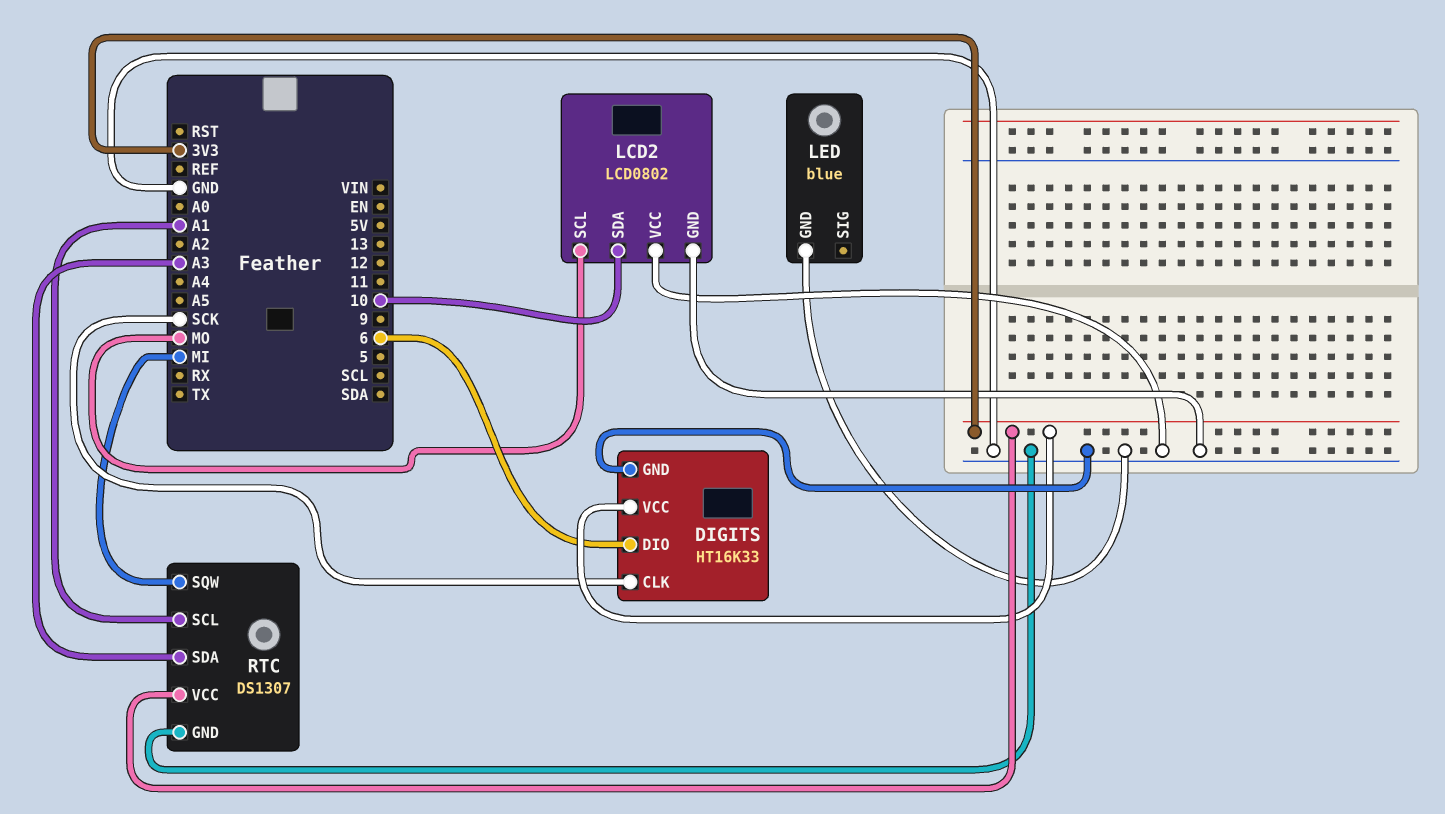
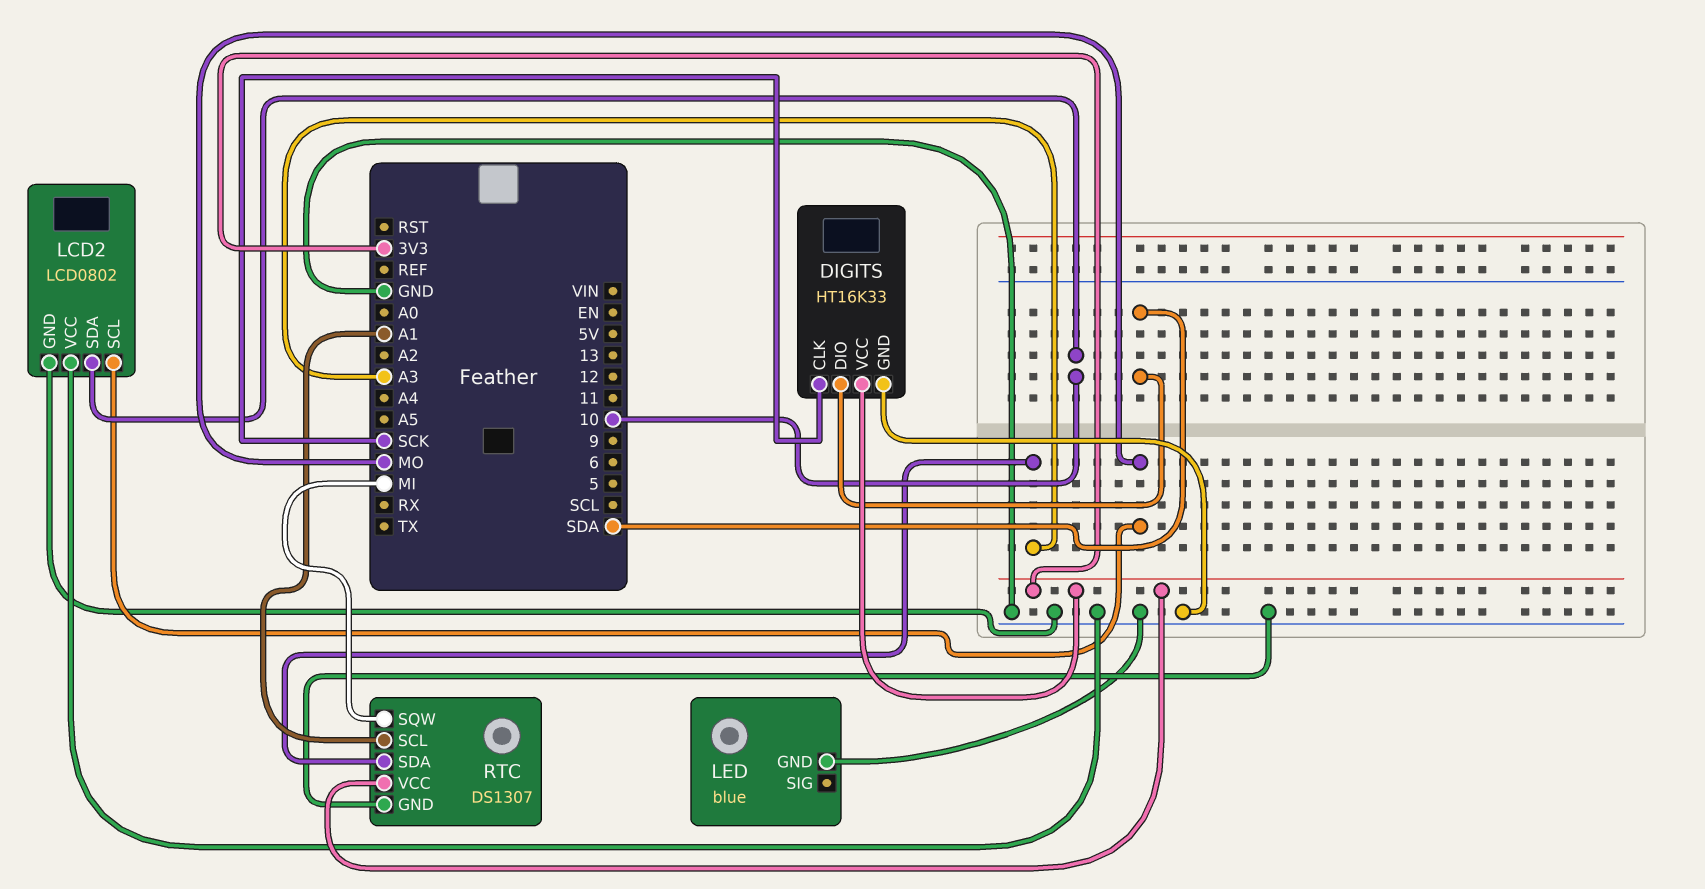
DIGITS pin DIO: 6 -> SDA

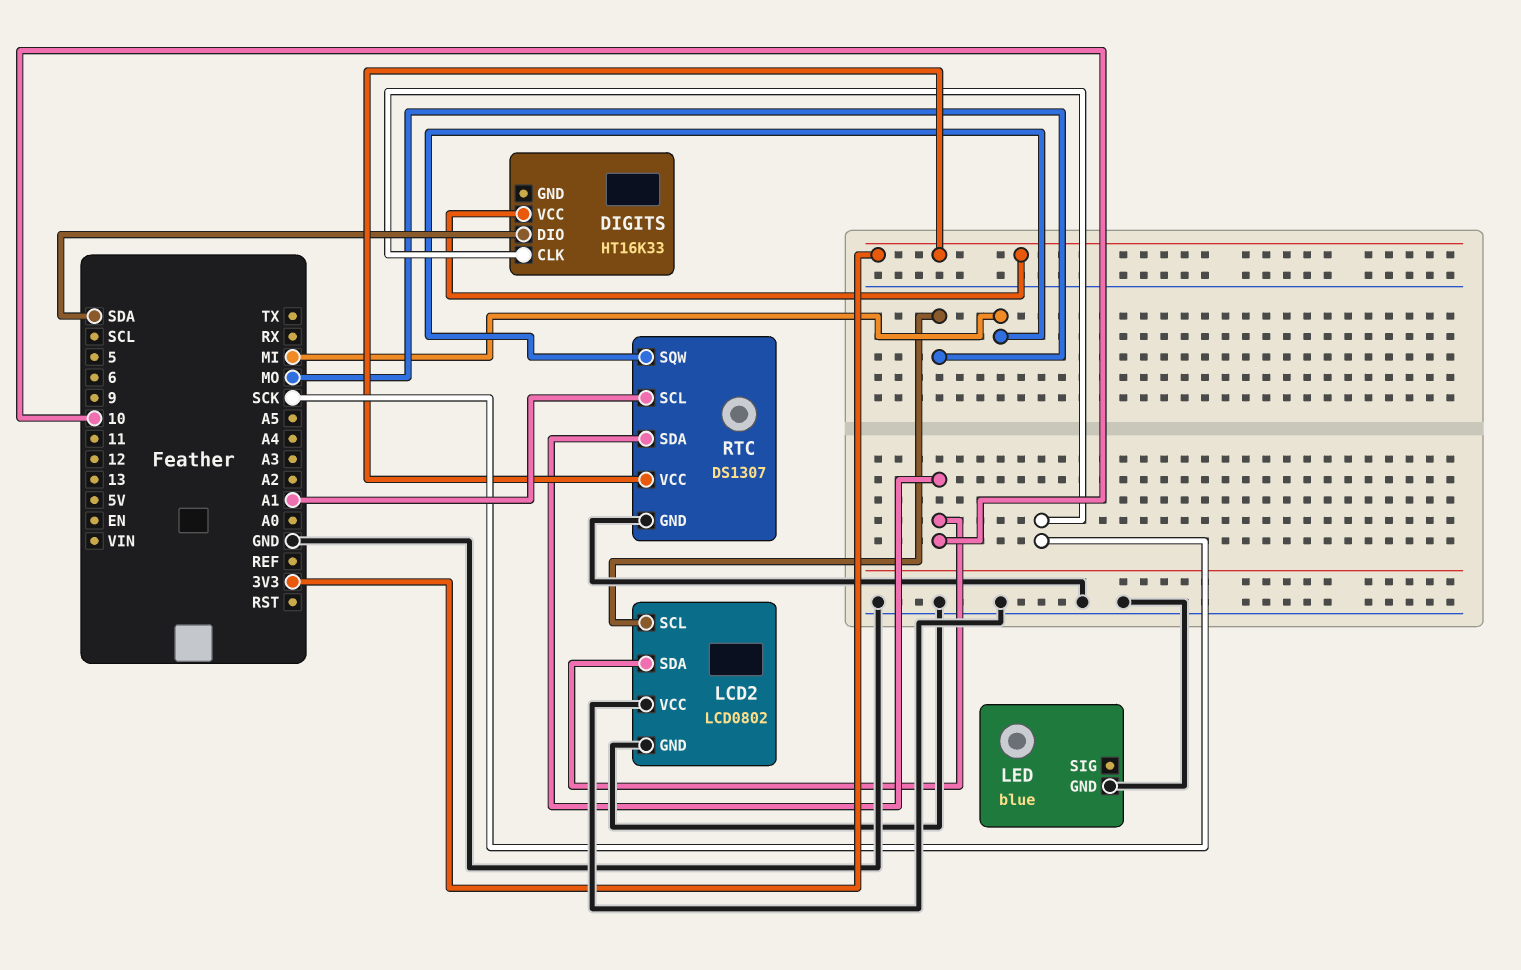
DIGITS pin GND: GND -> none
RTC pin SDA: A3 -> 10

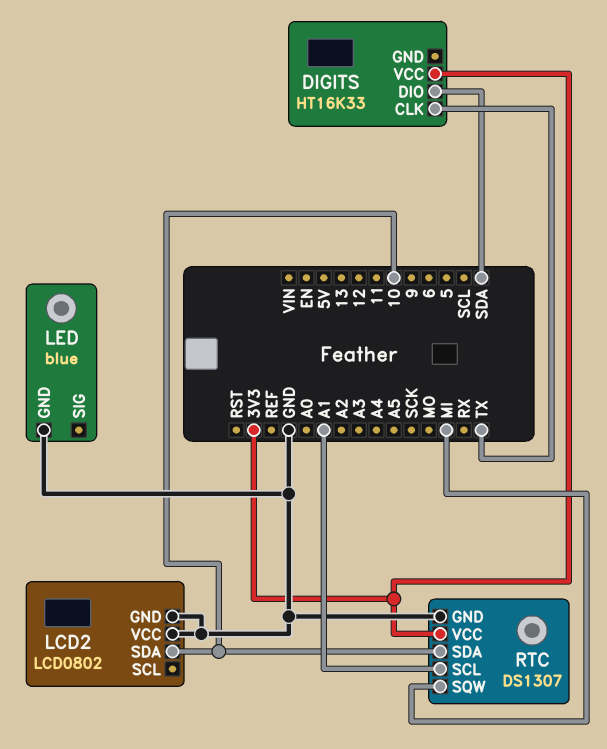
DIGITS pin CLK: SCK -> TX
LCD2 pin SCL: MO -> none

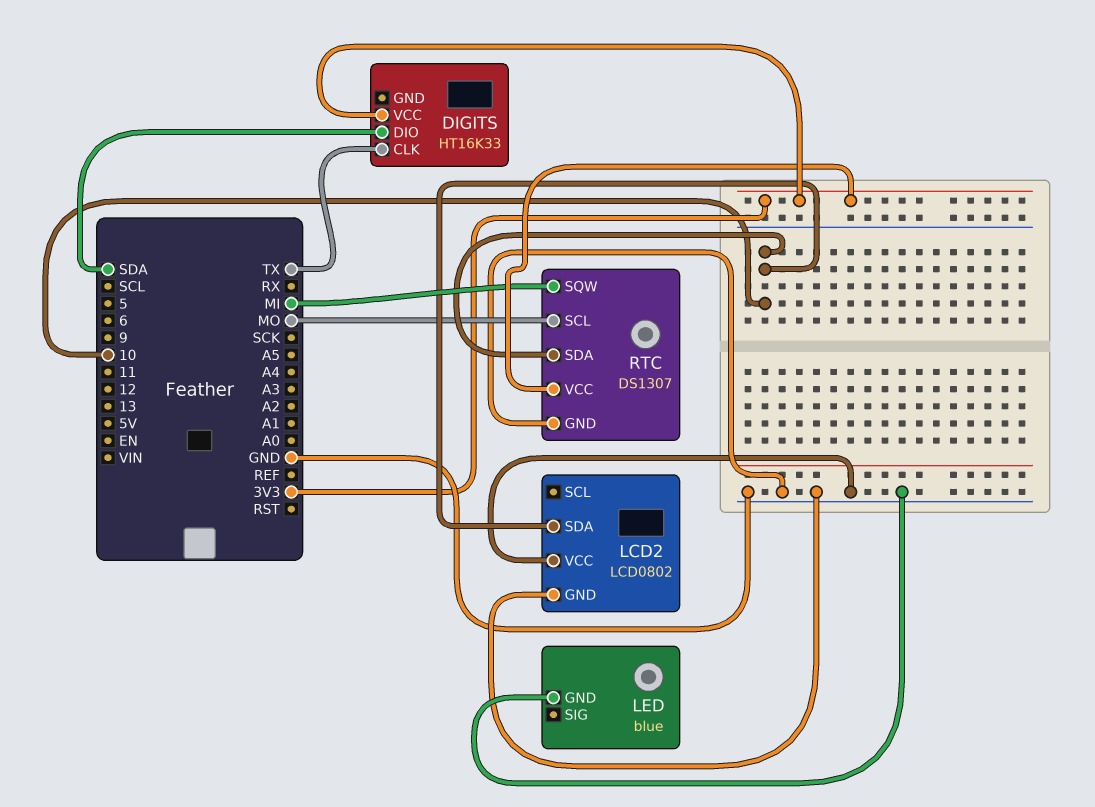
RTC pin SCL: A1 -> MO

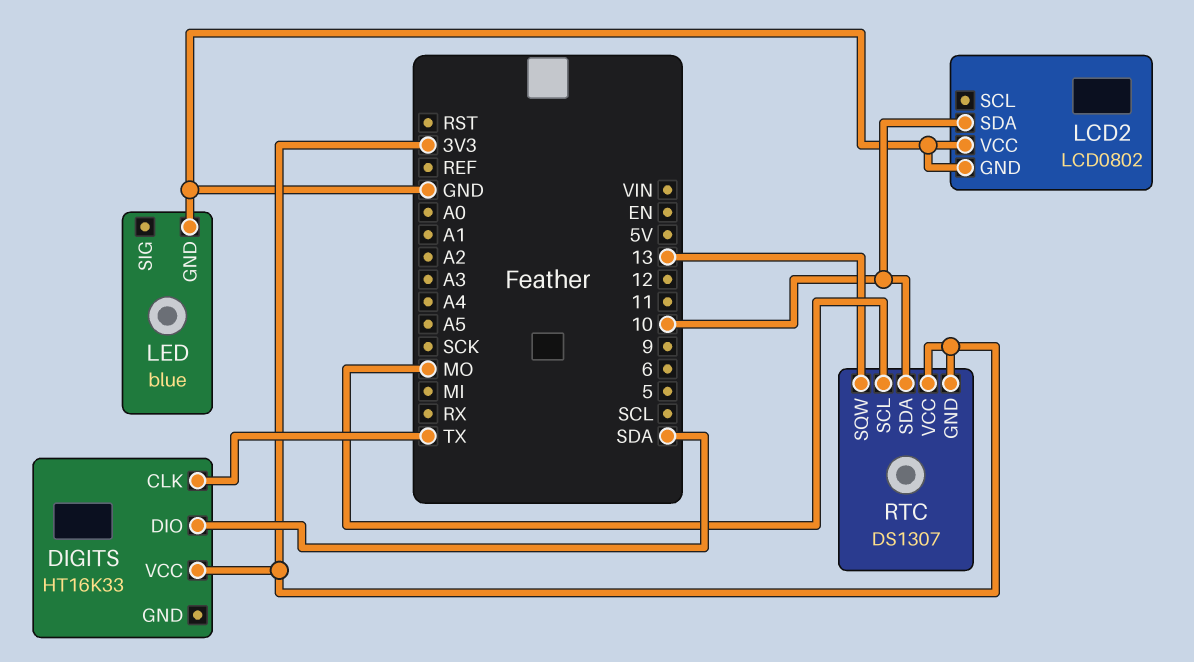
RTC pin GND: GND -> 3V3
RTC pin SQW: MI -> 13

